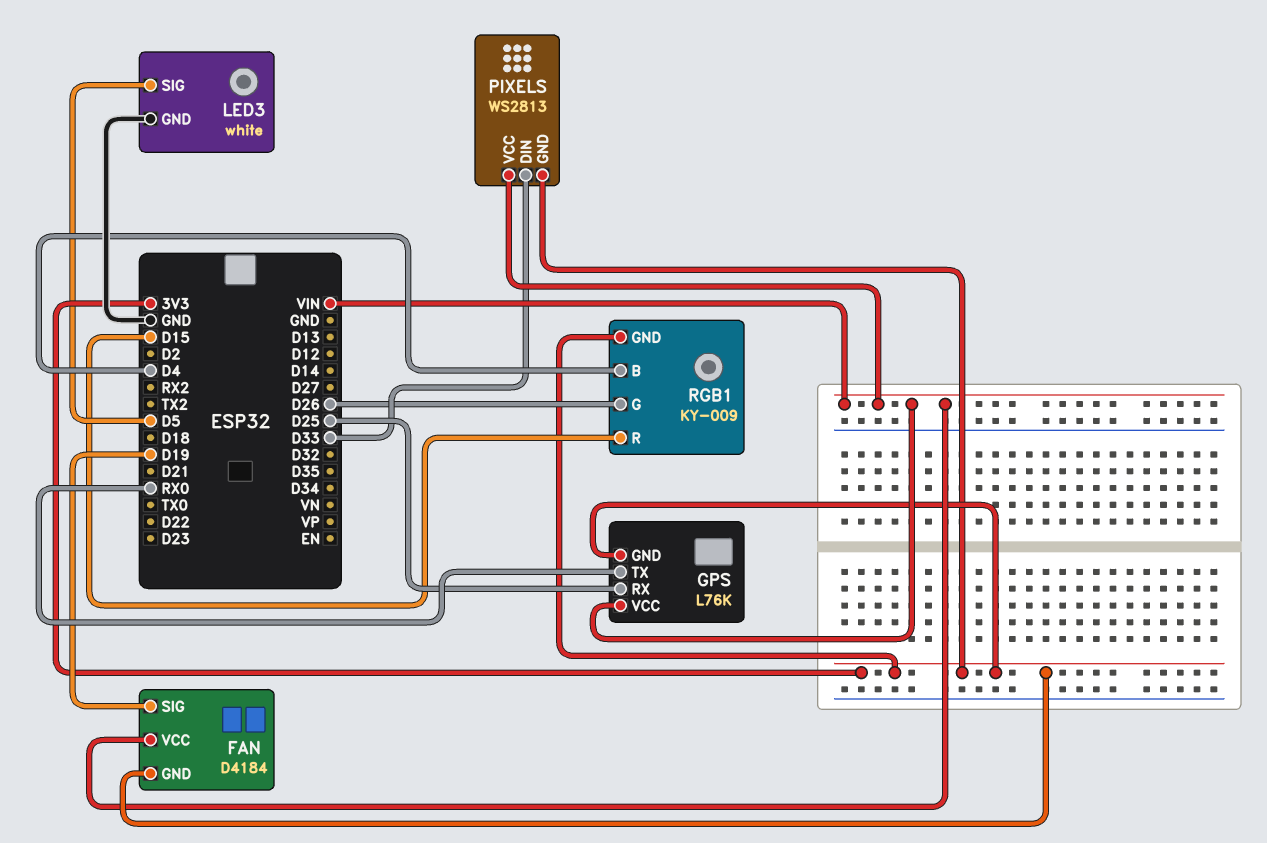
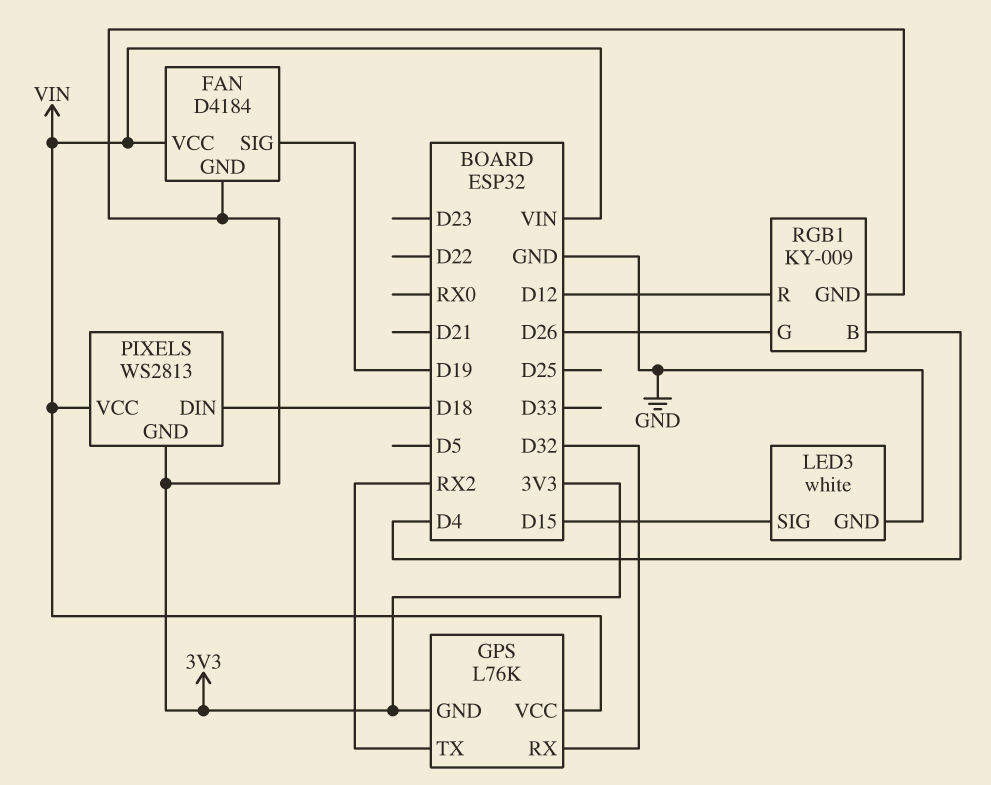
GPS pin RX: D25 -> D32
GPS pin TX: RX0 -> RX2
LED3 pin SIG: D5 -> D15
PIXELS pin DIN: D33 -> D18
RGB1 pin R: D15 -> D12

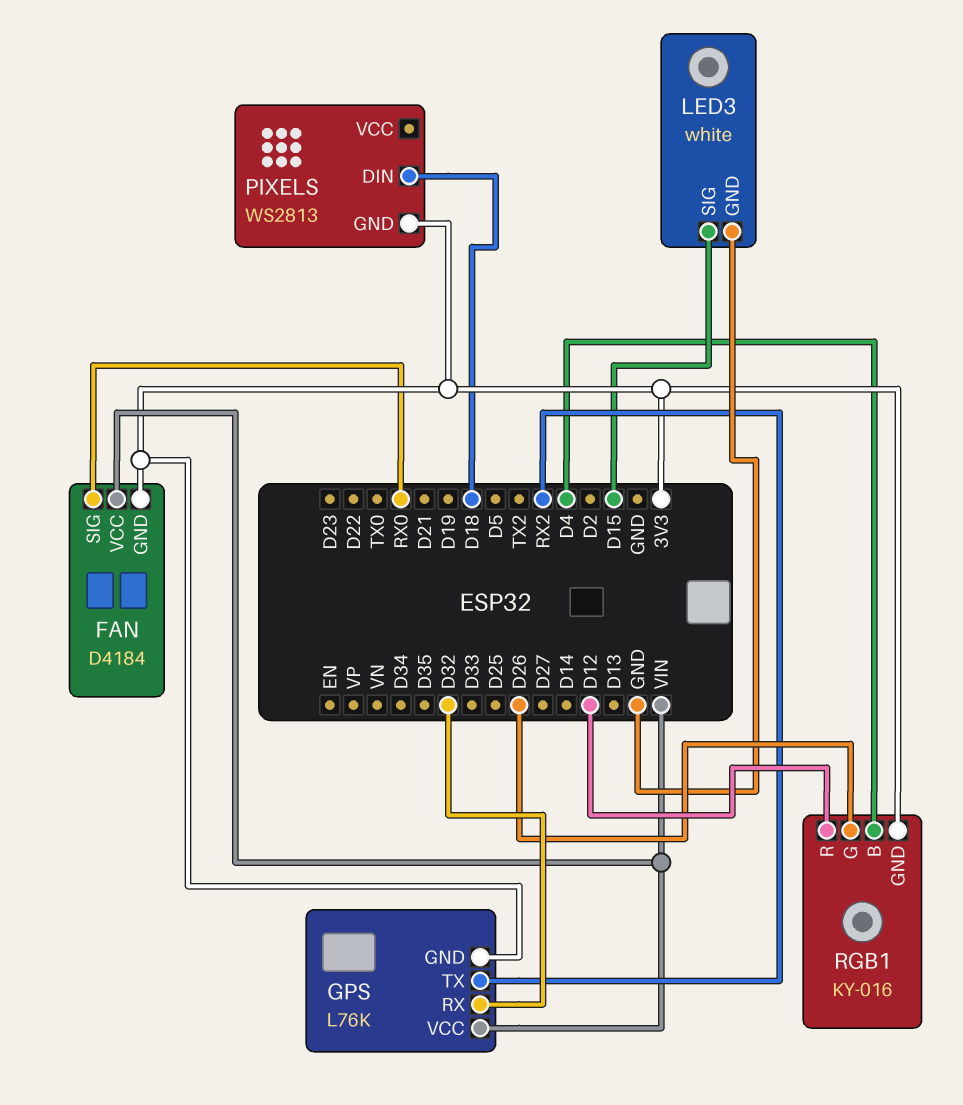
FAN pin SIG: D19 -> RX0
PIXELS pin VCC: VIN -> none
RGB1: KY-009 -> KY-016

